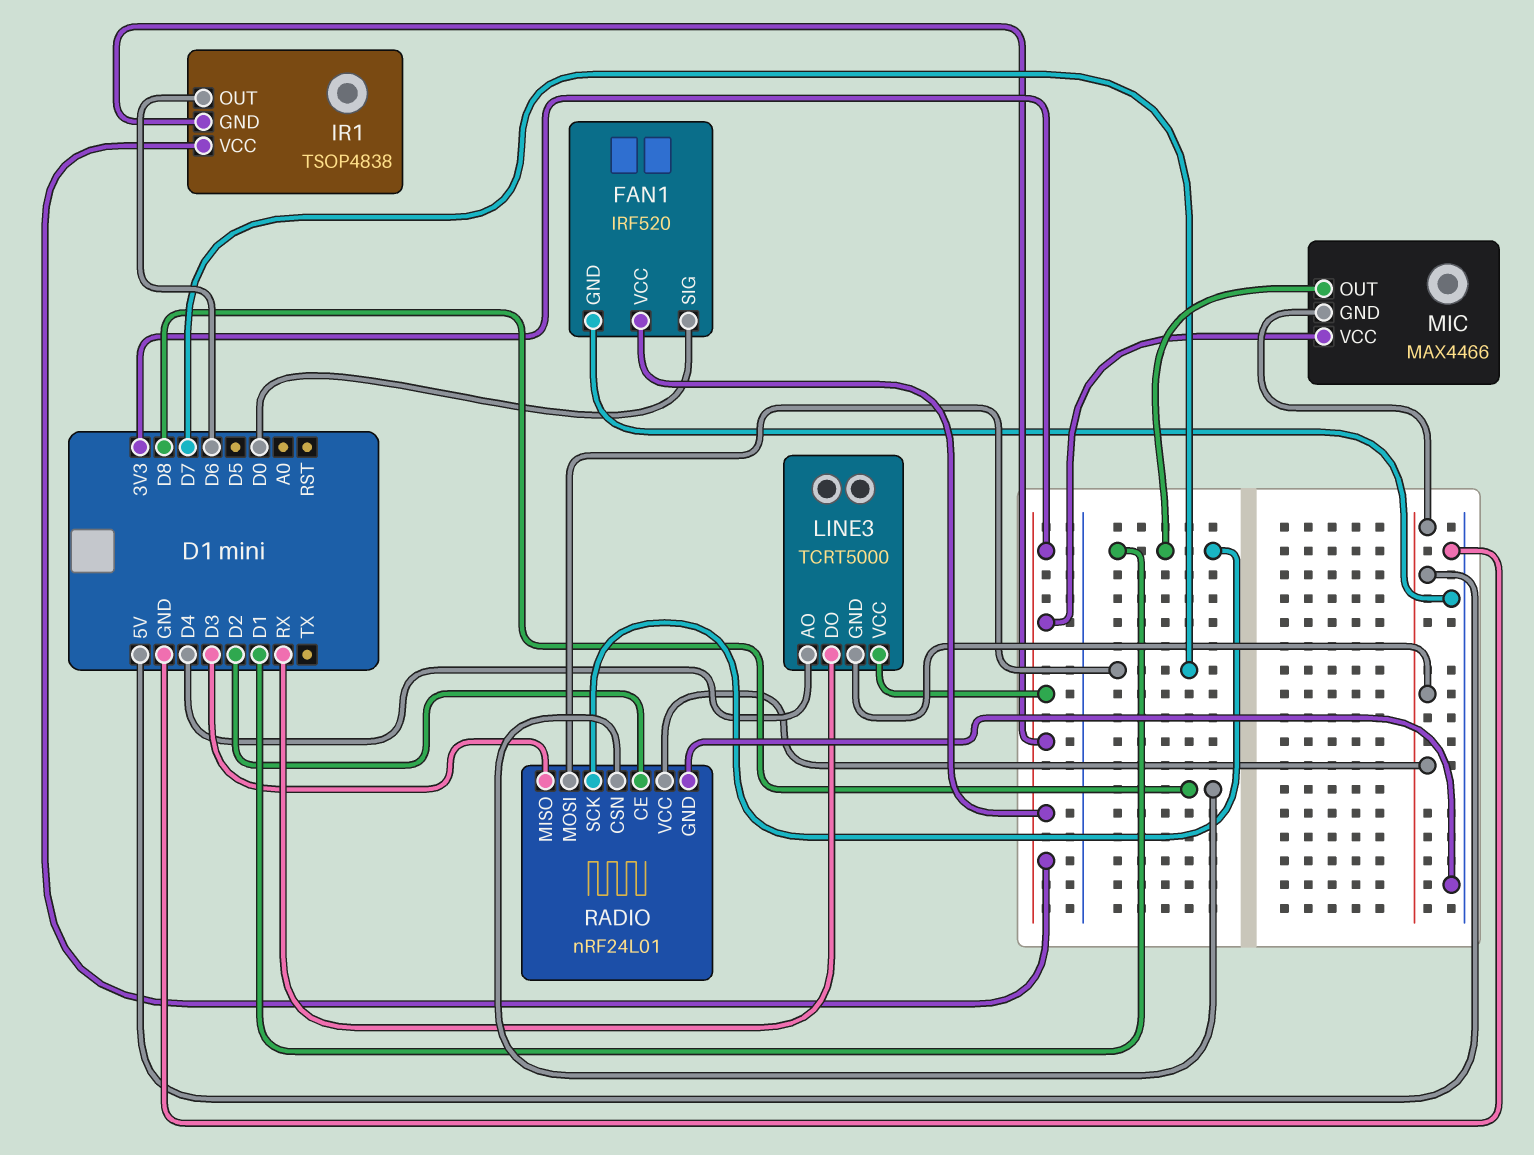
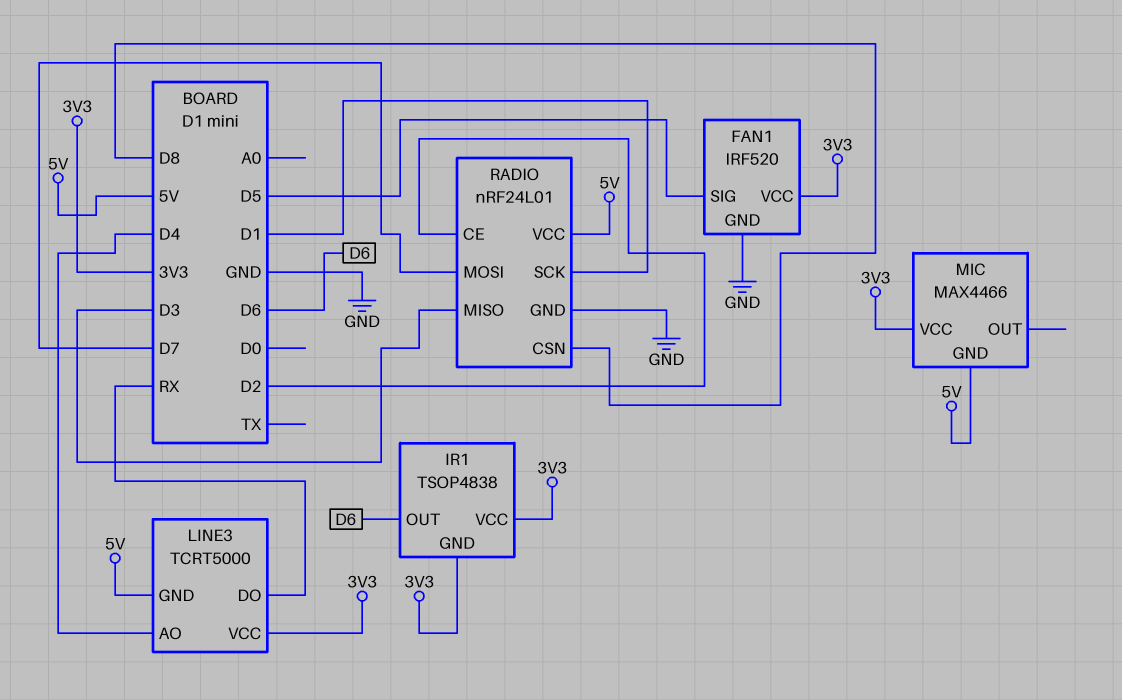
FAN1 pin SIG: D0 -> D5
MIC pin OUT: D1 -> none

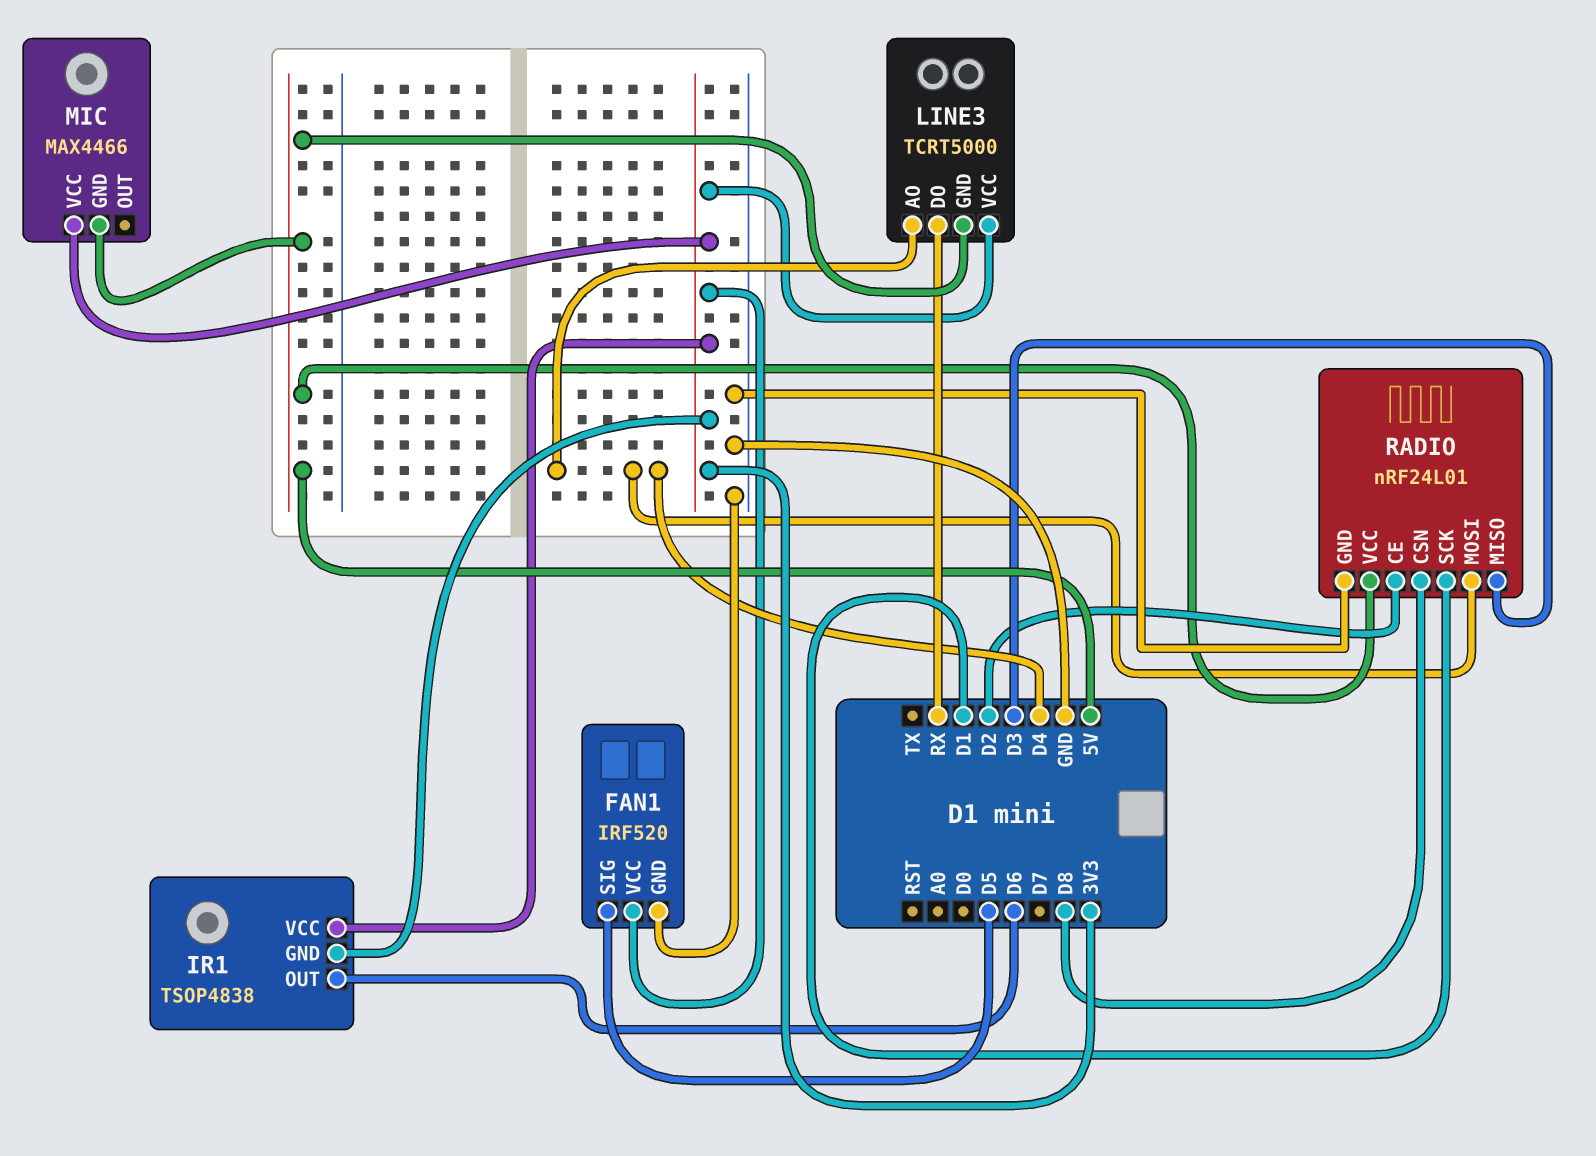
RADIO pin MOSI: D7 -> D4

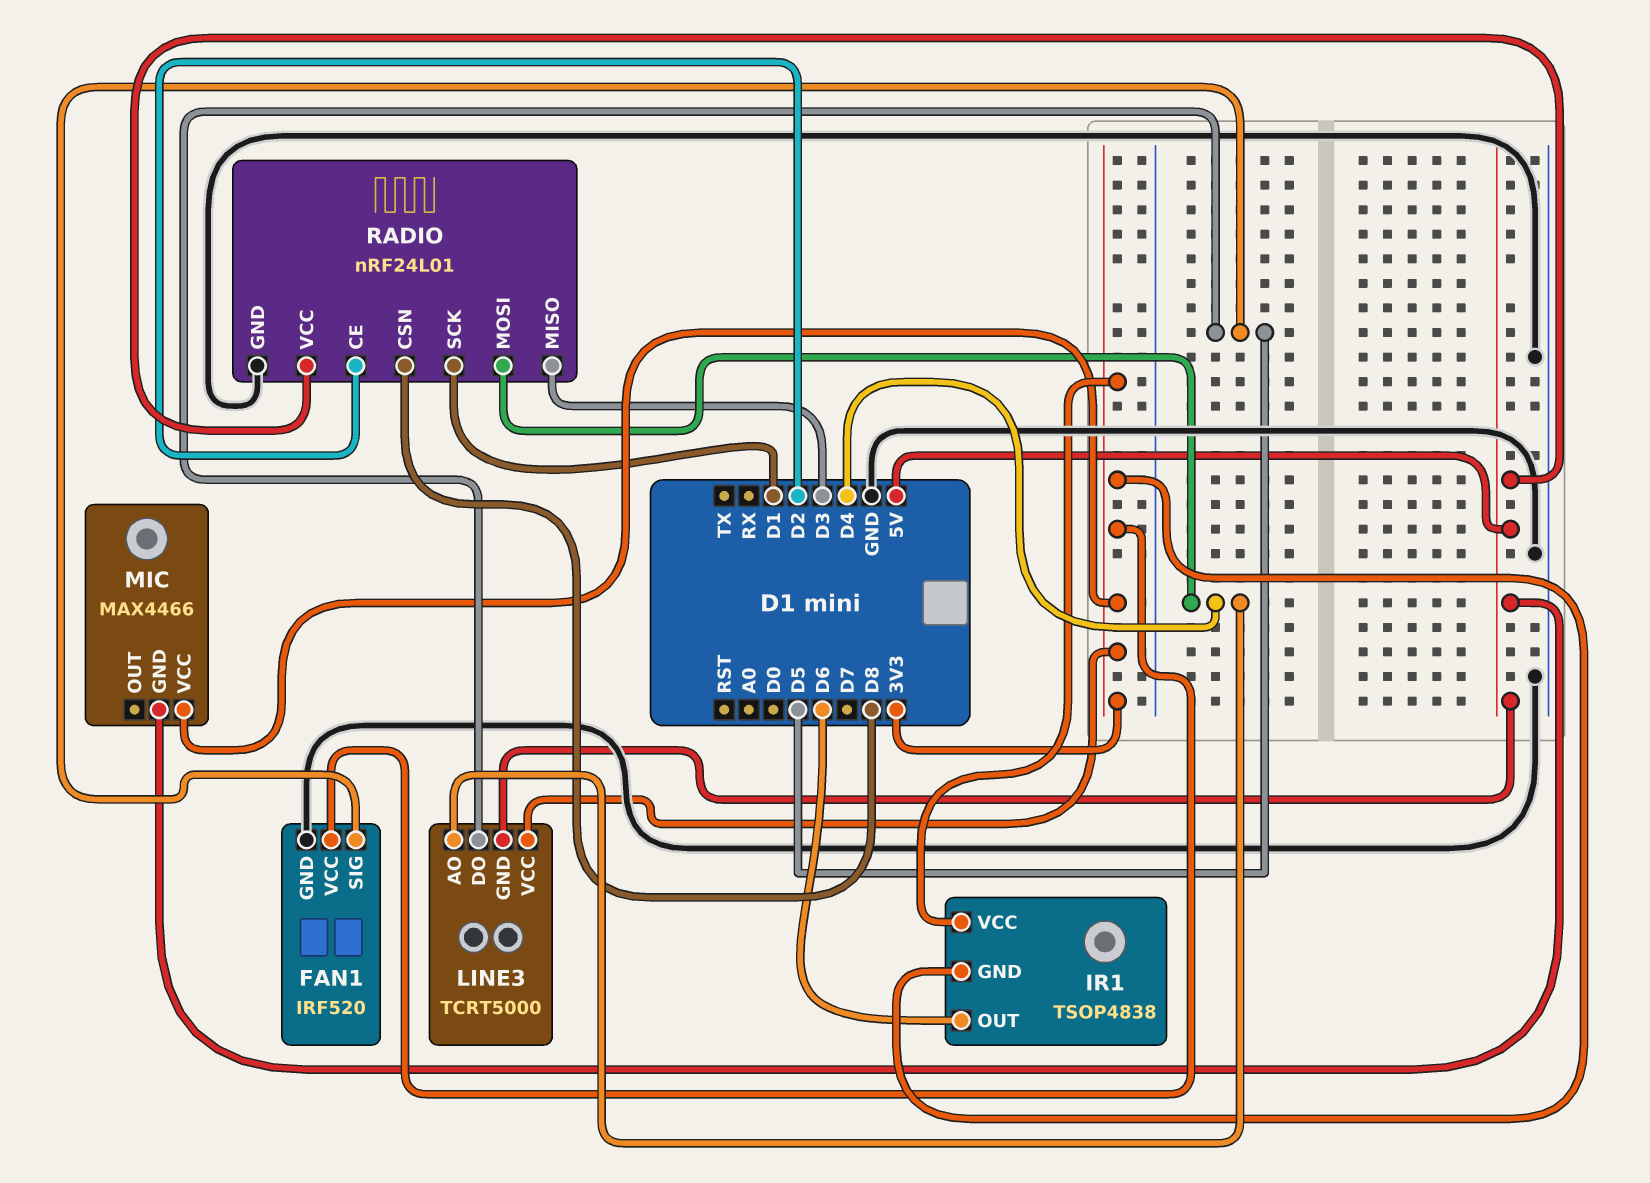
LINE3 pin DO: RX -> D5

